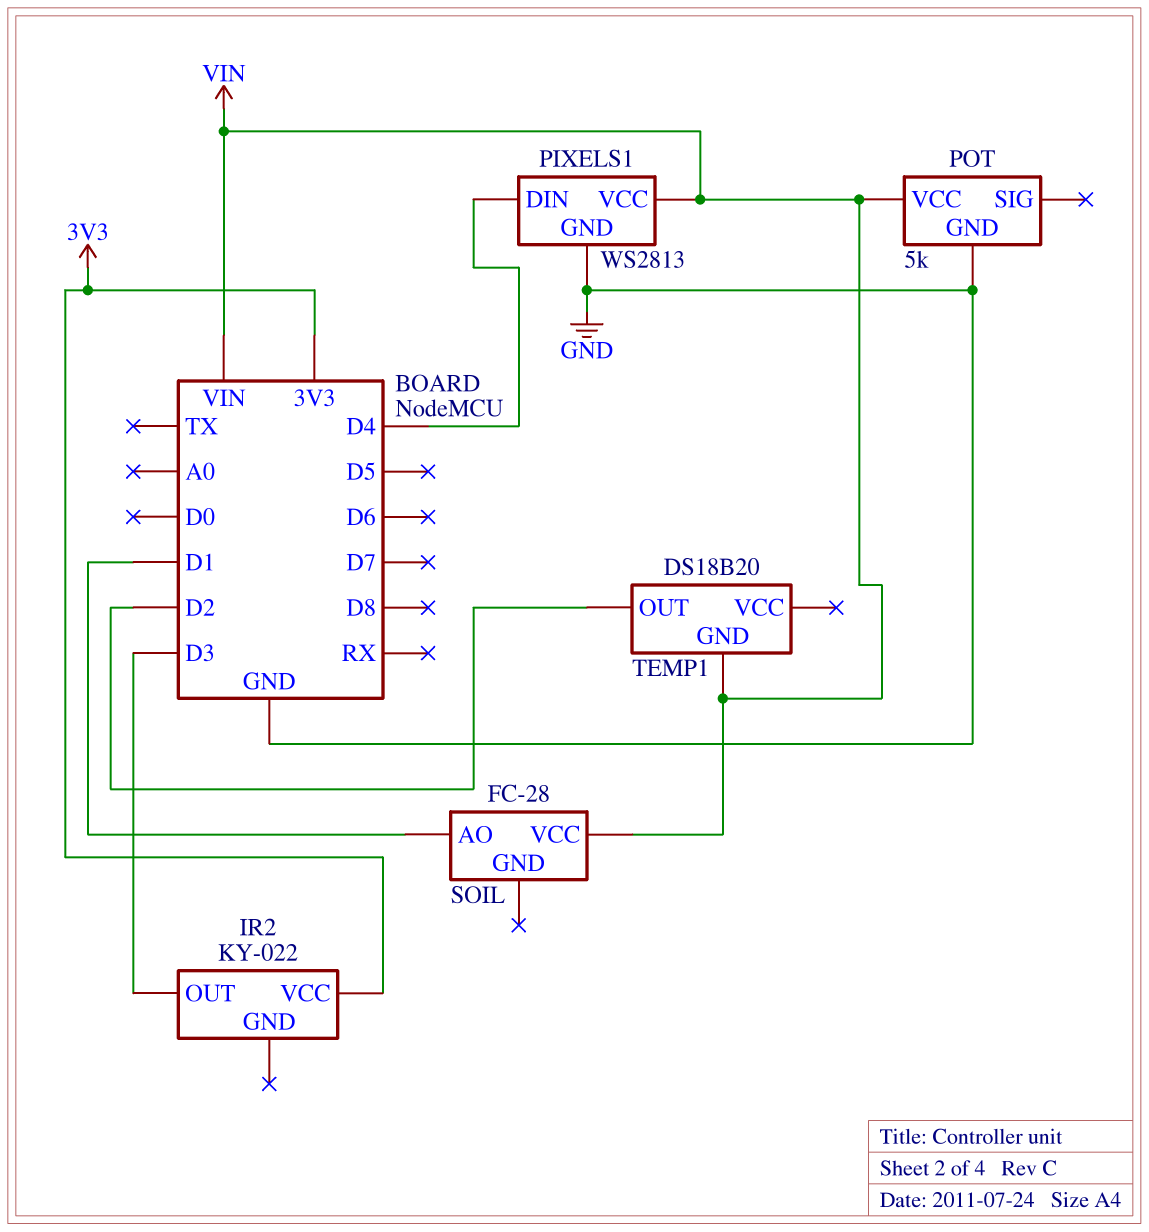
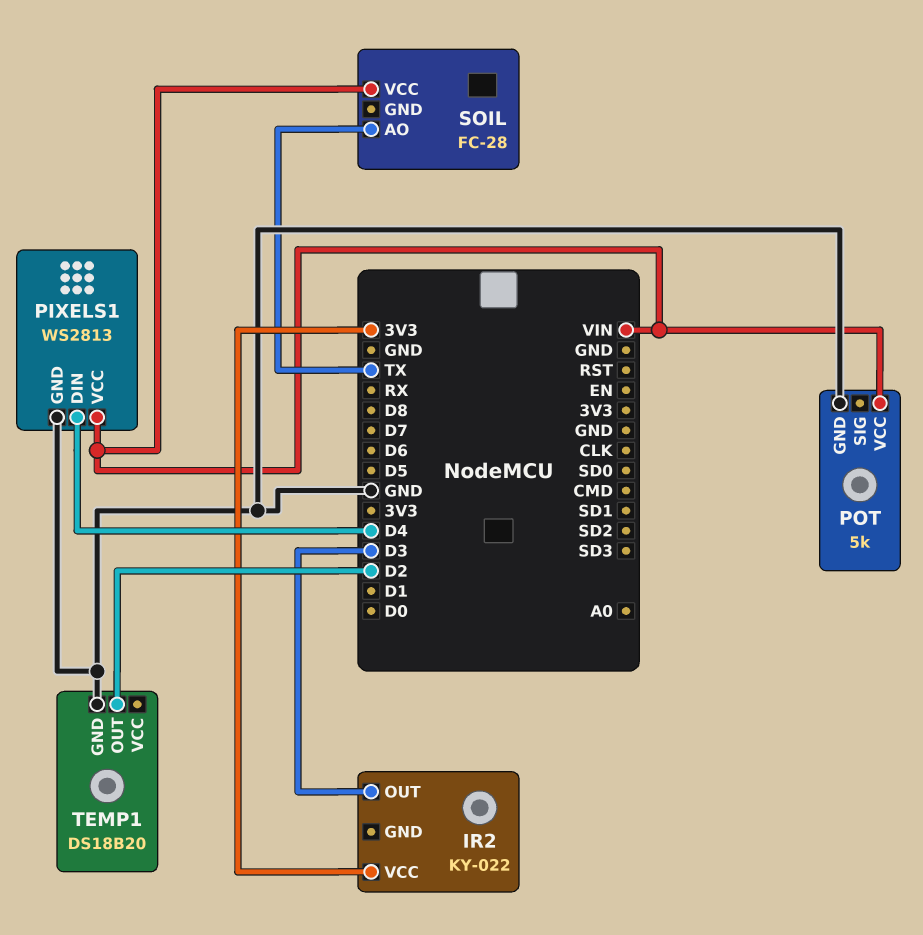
SOIL pin AO: D1 -> TX
TEMP1 pin GND: VIN -> GND

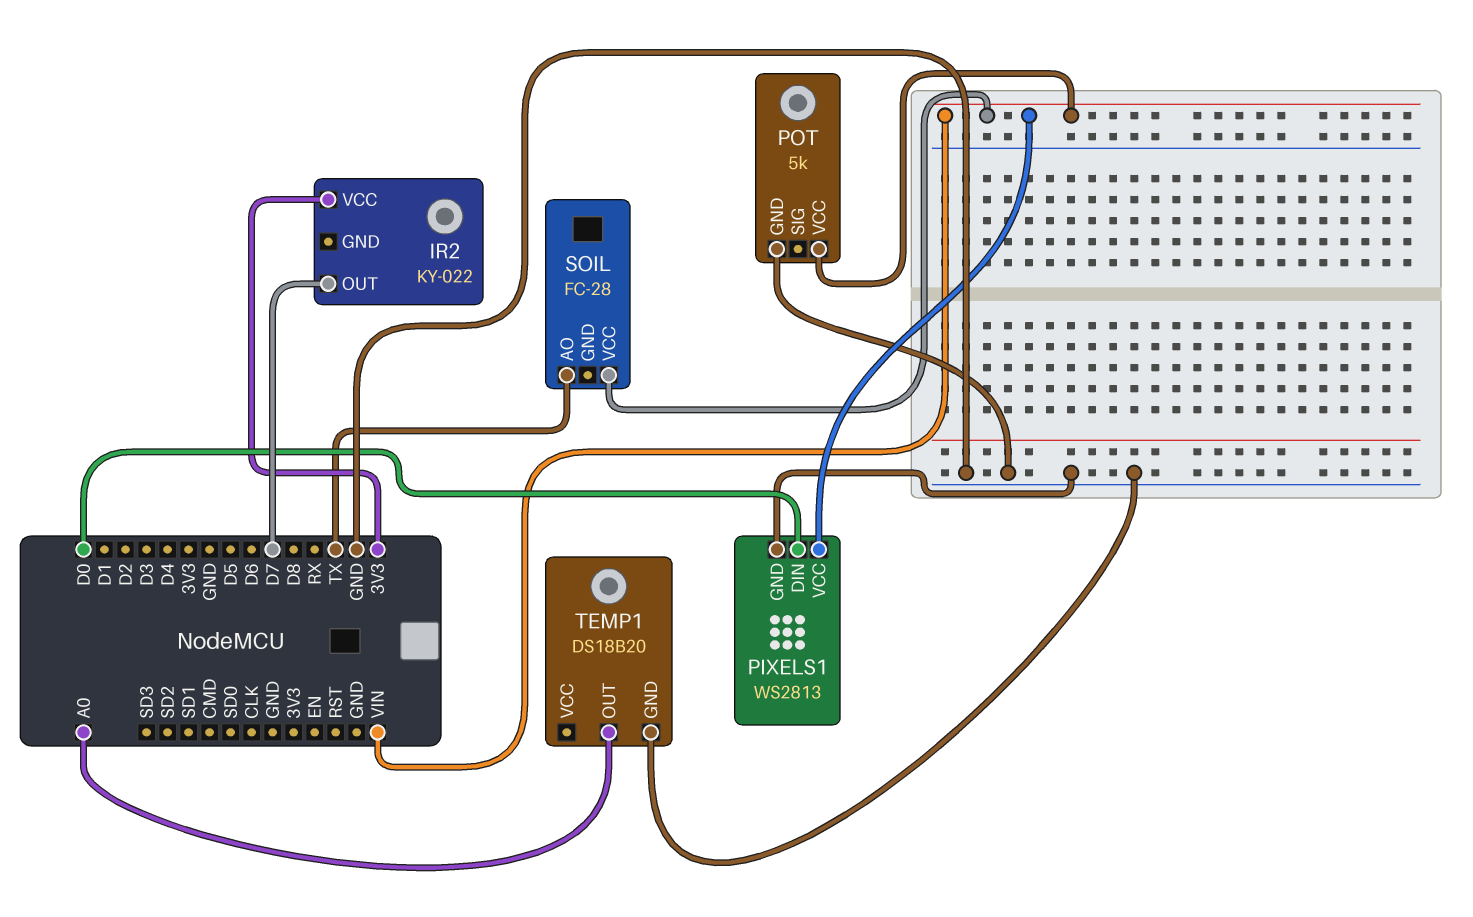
IR2 pin OUT: D3 -> D7
PIXELS1 pin DIN: D4 -> D0
TEMP1 pin OUT: D2 -> A0

